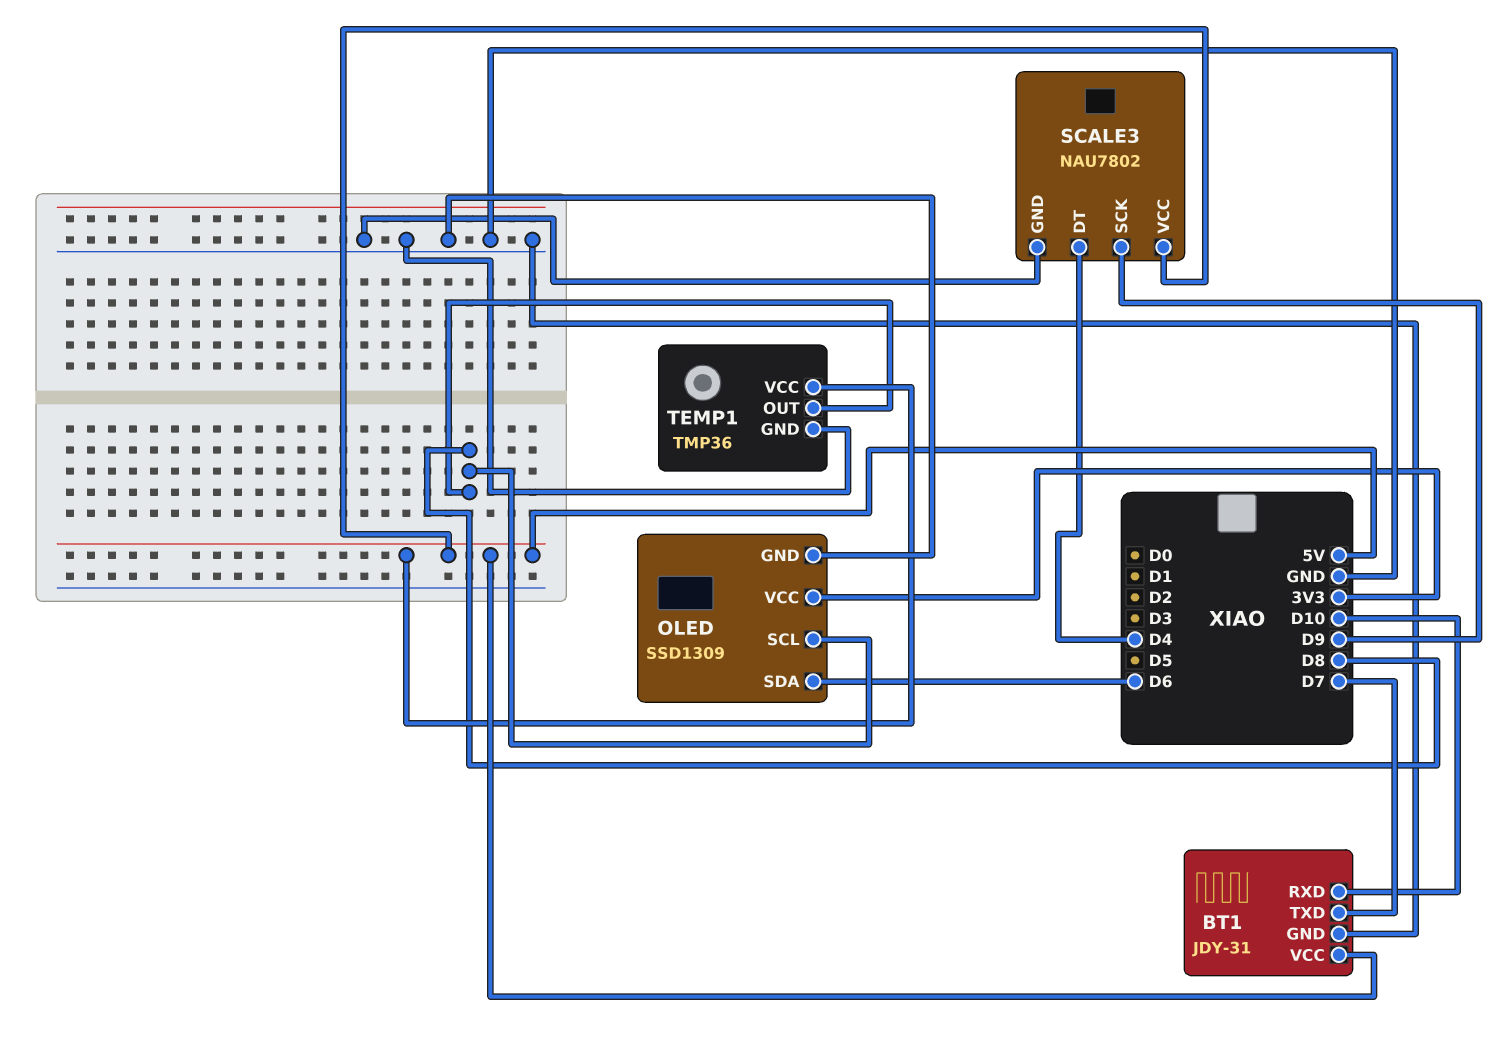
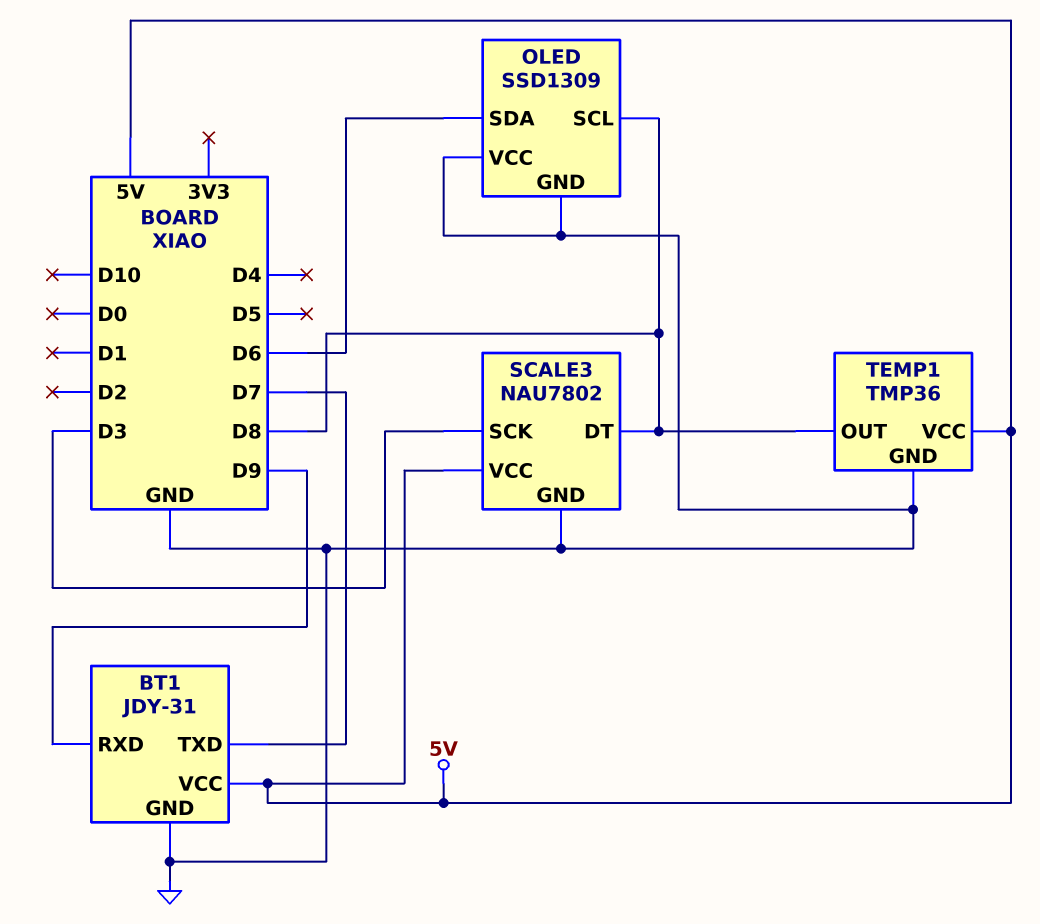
BT1 pin RXD: D10 -> D9
OLED pin VCC: 3V3 -> GND
SCALE3 pin DT: D4 -> D8
SCALE3 pin SCK: D9 -> D3

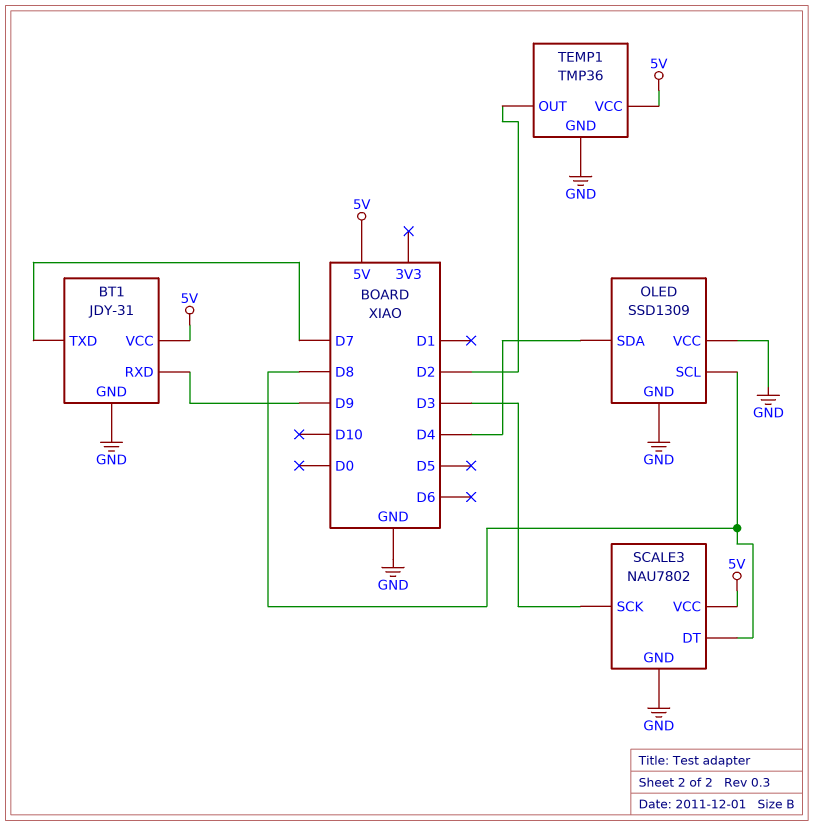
OLED pin SDA: D6 -> D4
TEMP1 pin OUT: D8 -> D2

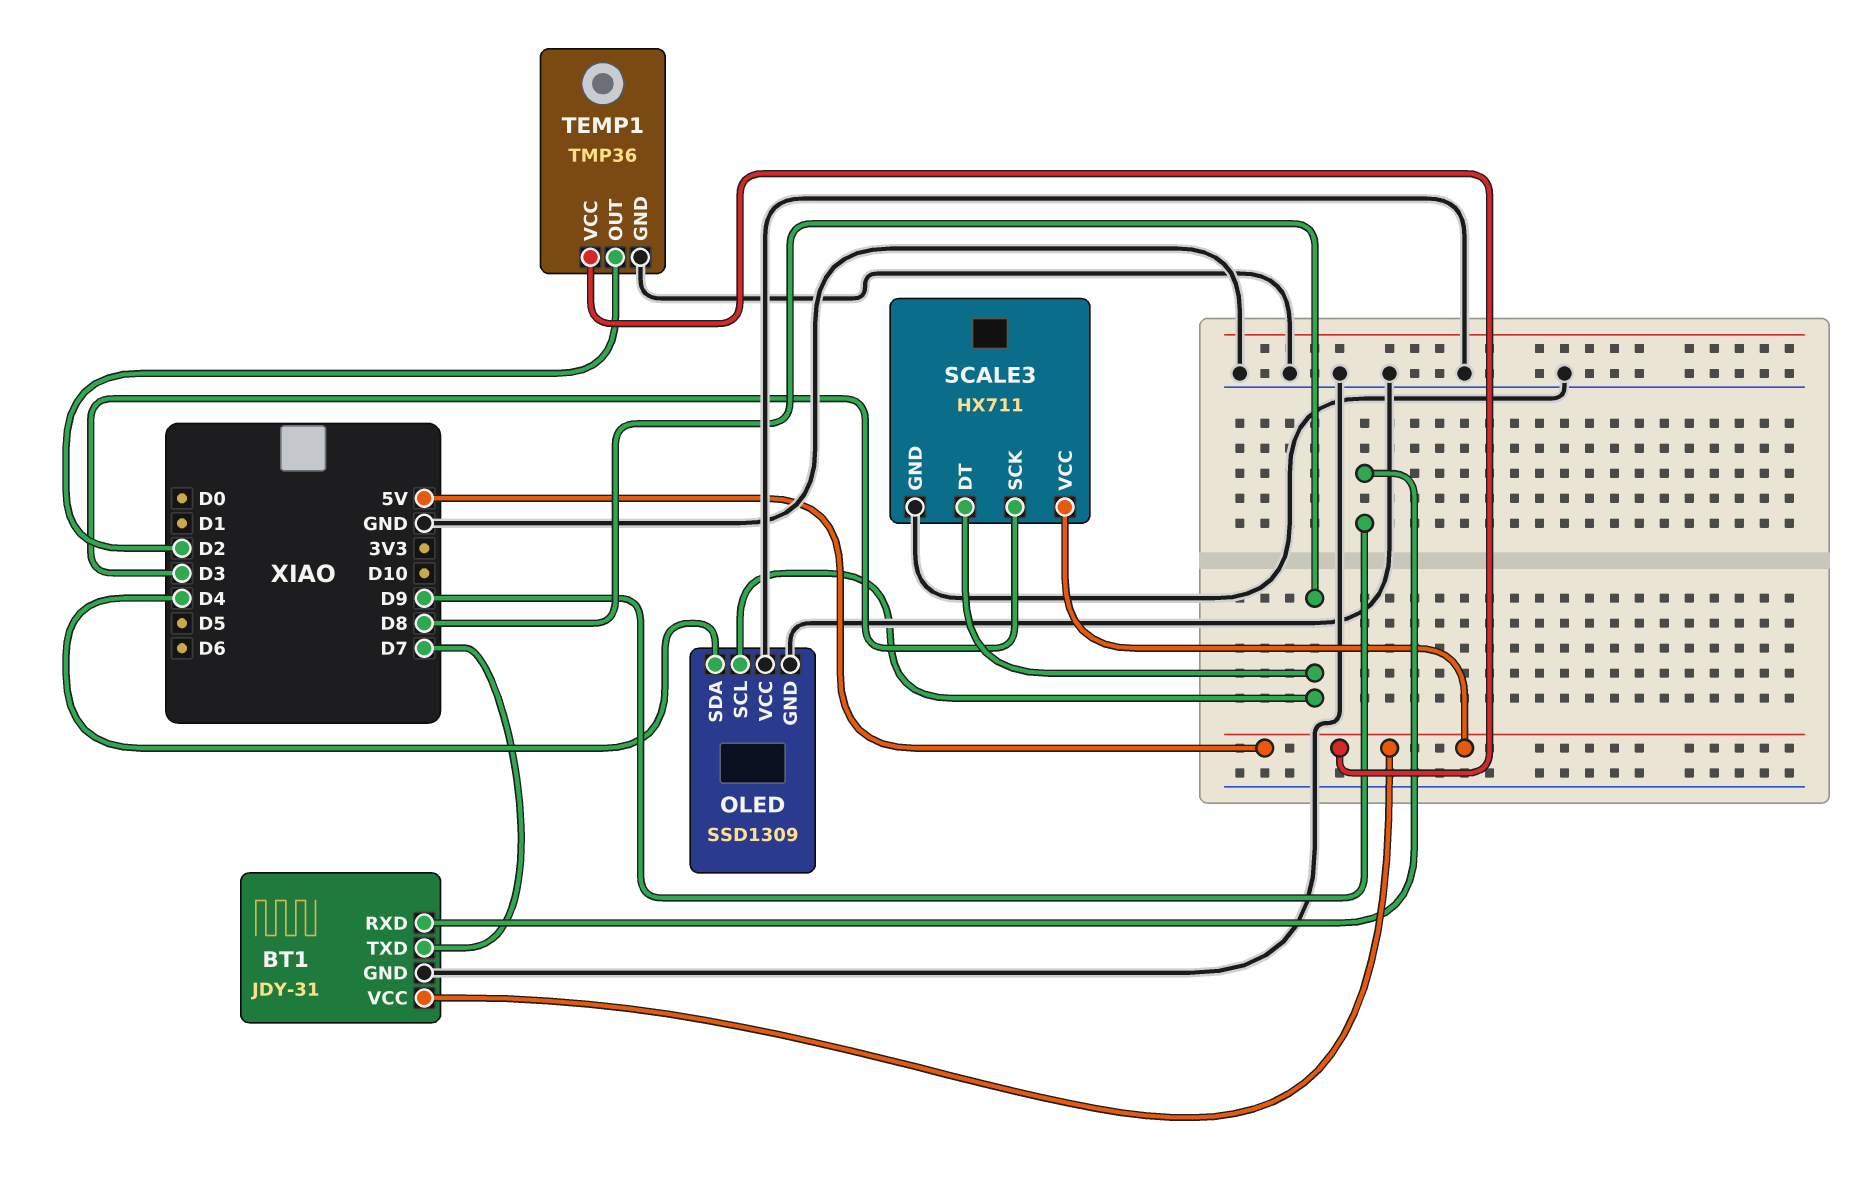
SCALE3: NAU7802 -> HX711

